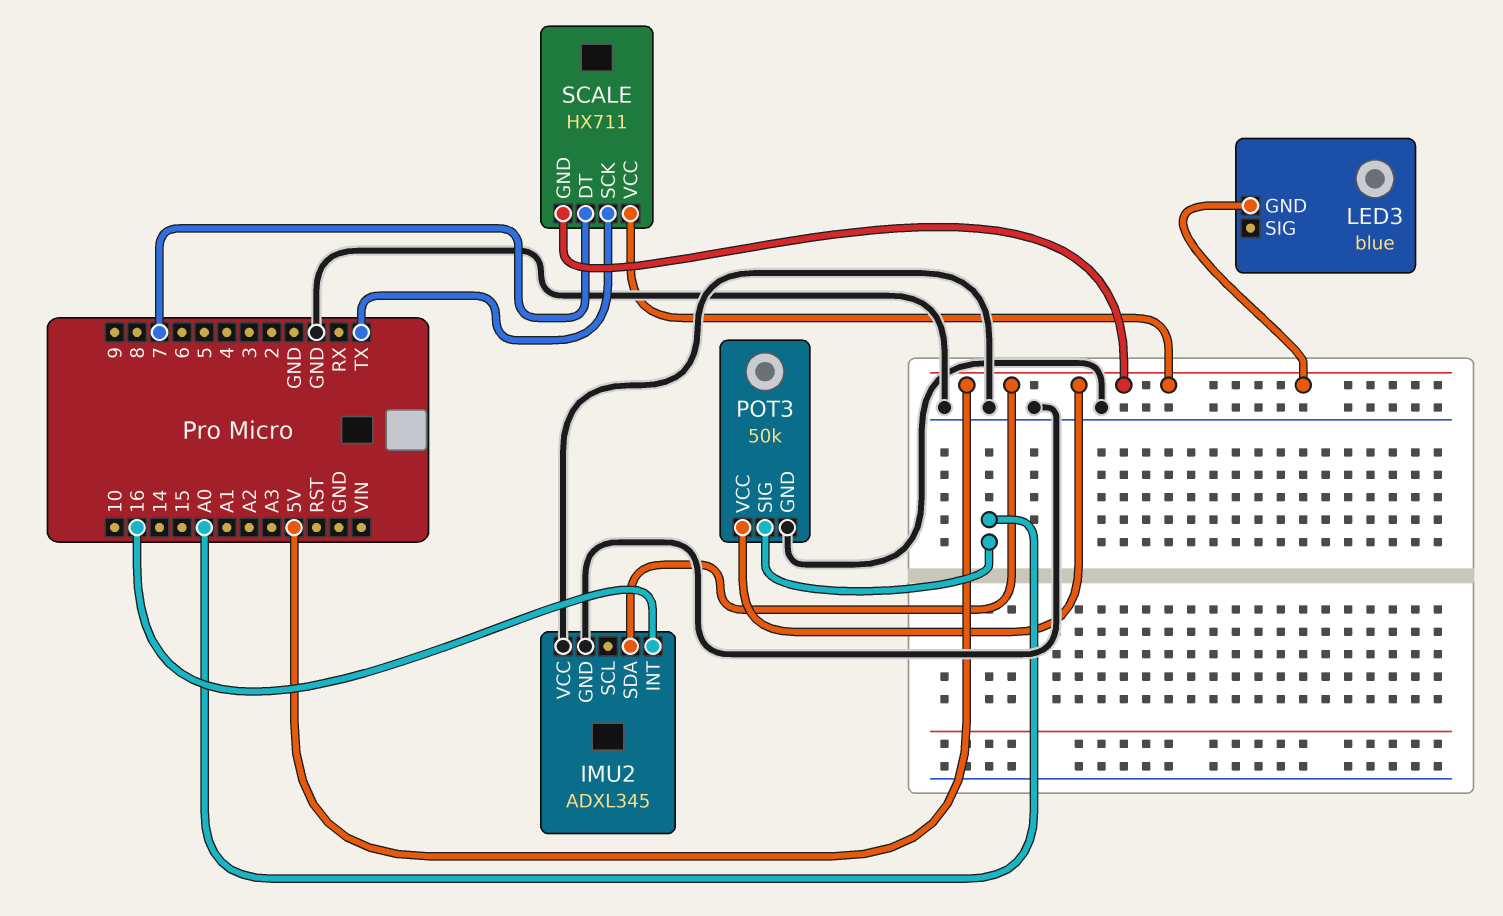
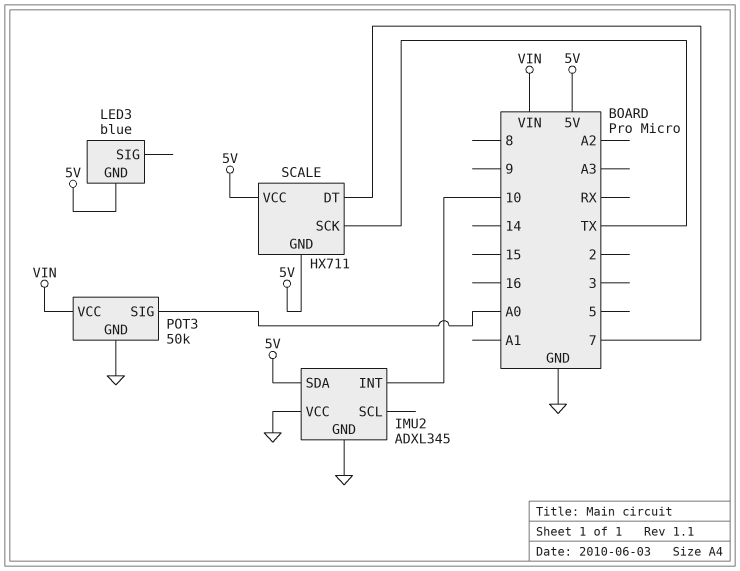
IMU2 pin INT: 16 -> 10
POT3 pin VCC: 5V -> VIN

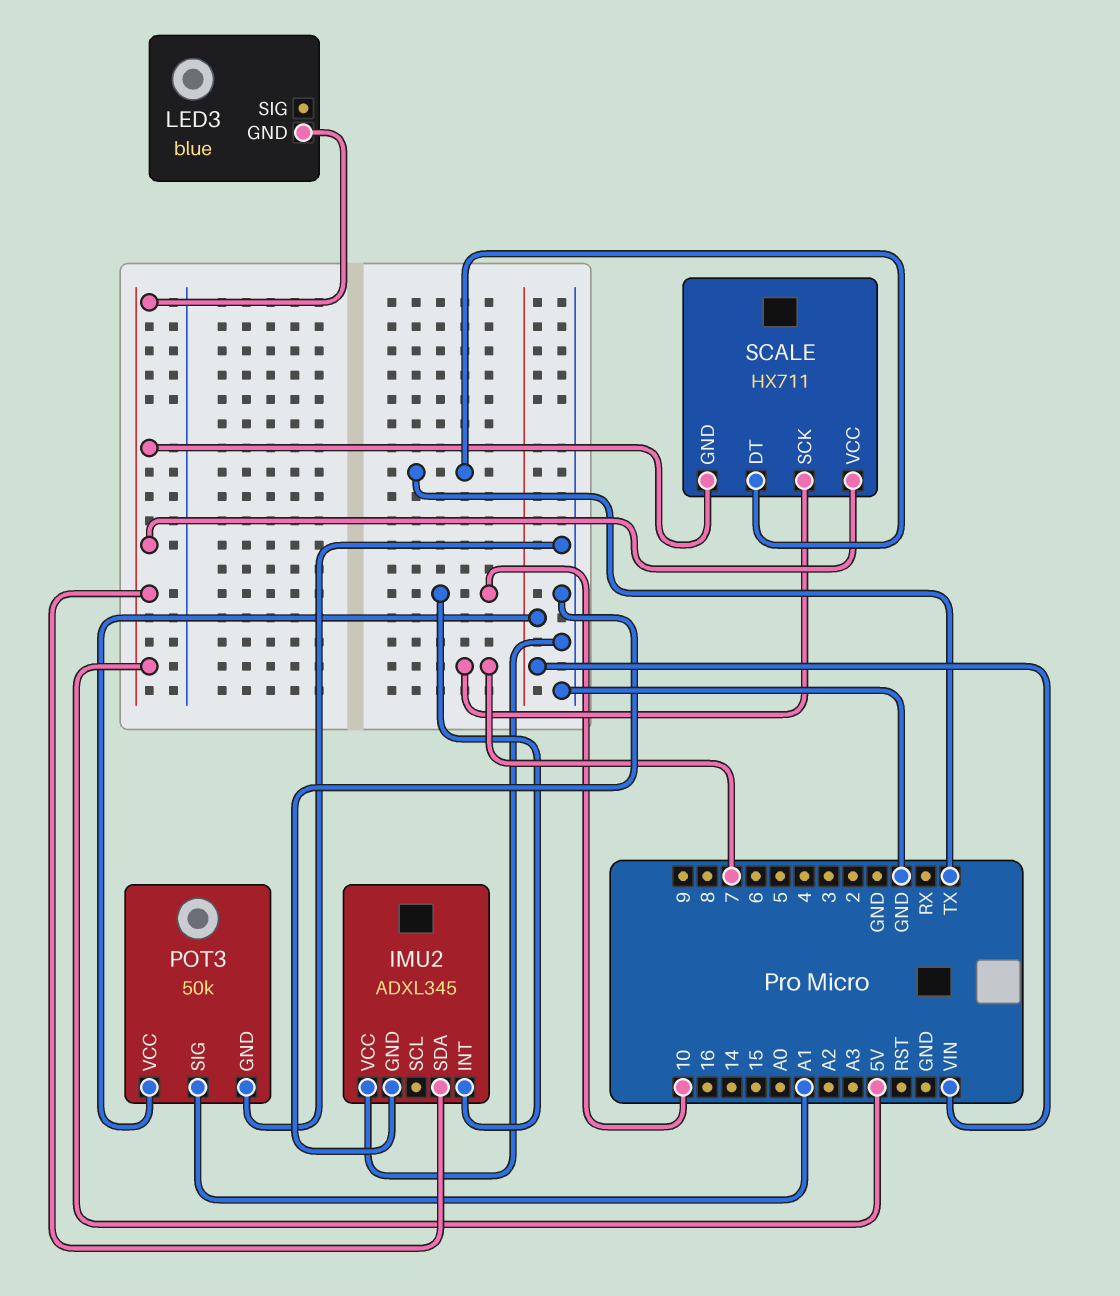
POT3 pin SIG: A0 -> A1
SCALE pin DT: 7 -> TX
SCALE pin SCK: TX -> 7

